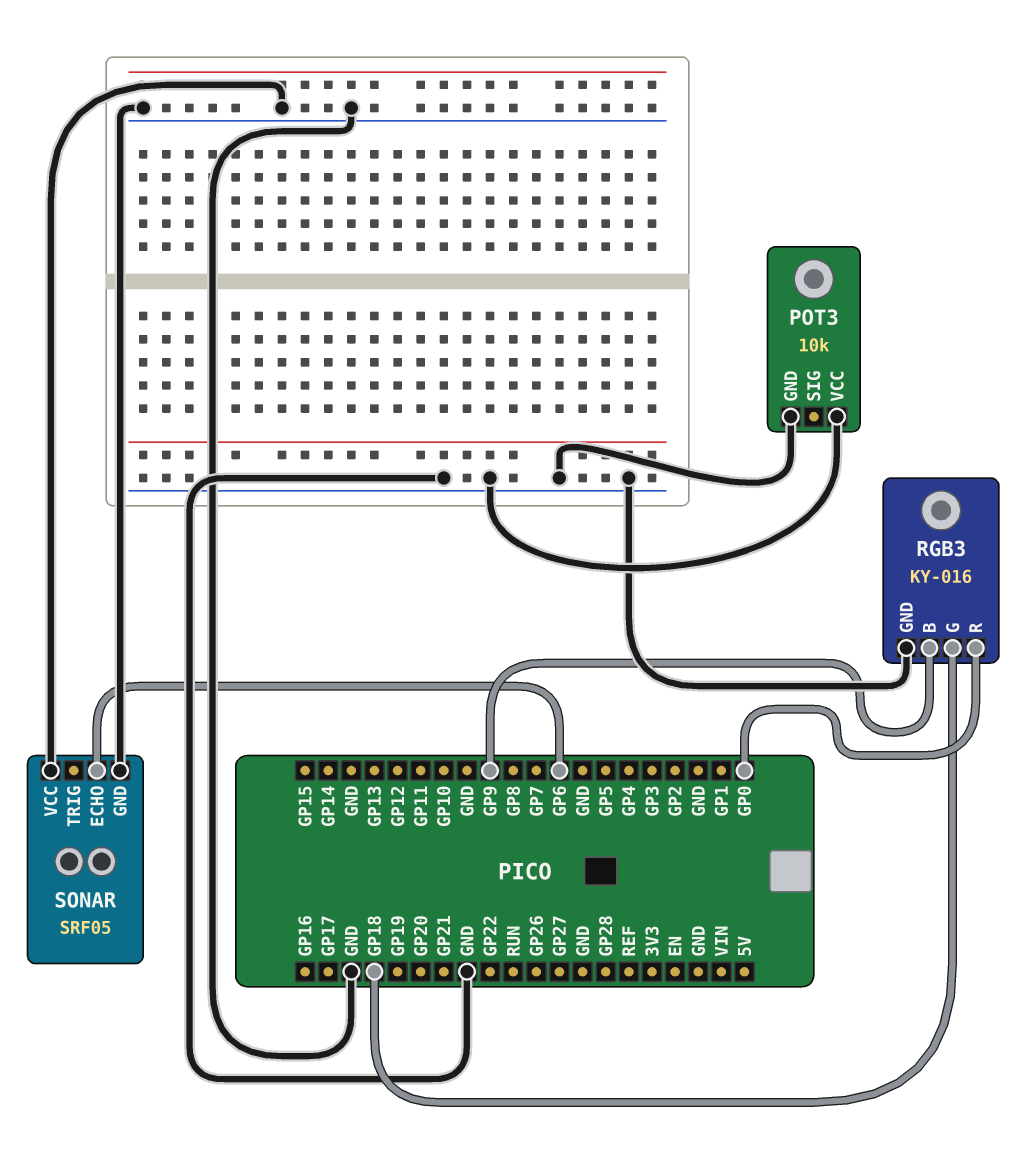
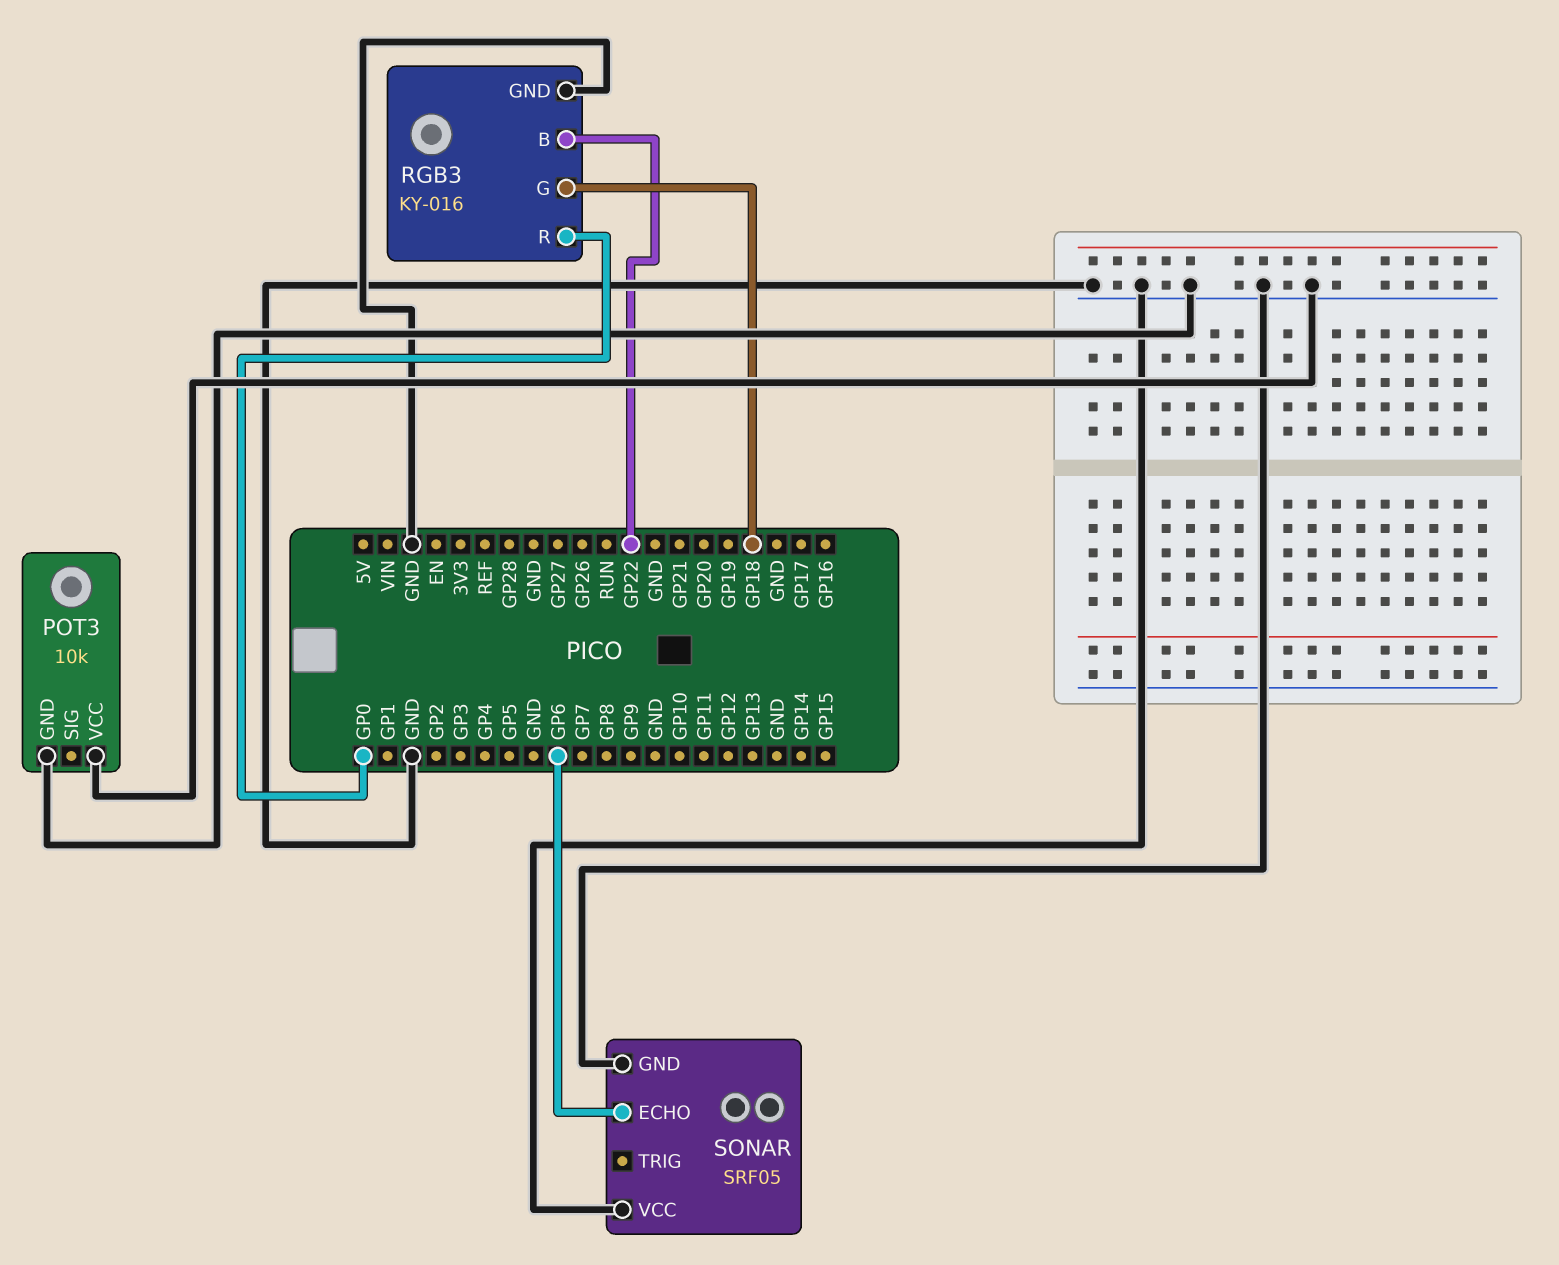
RGB3 pin B: GP9 -> GP22

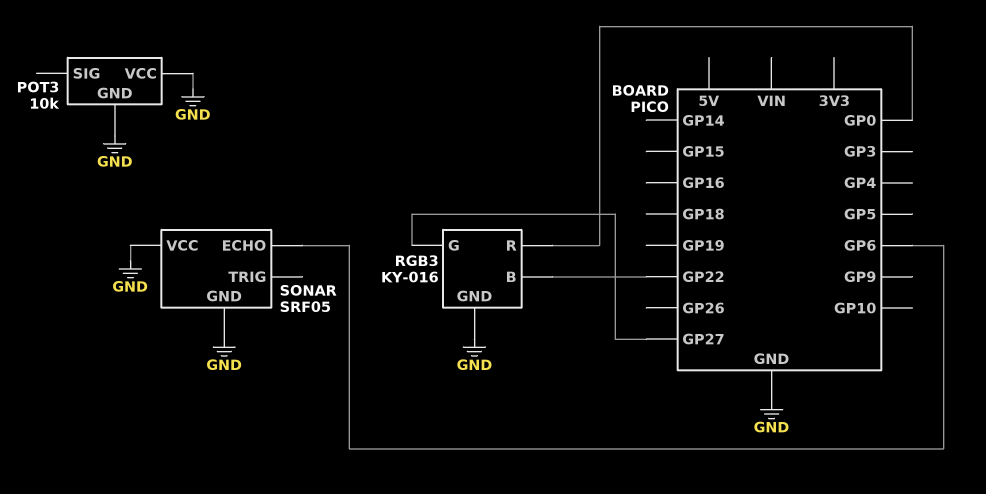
RGB3 pin G: GP18 -> GP27

